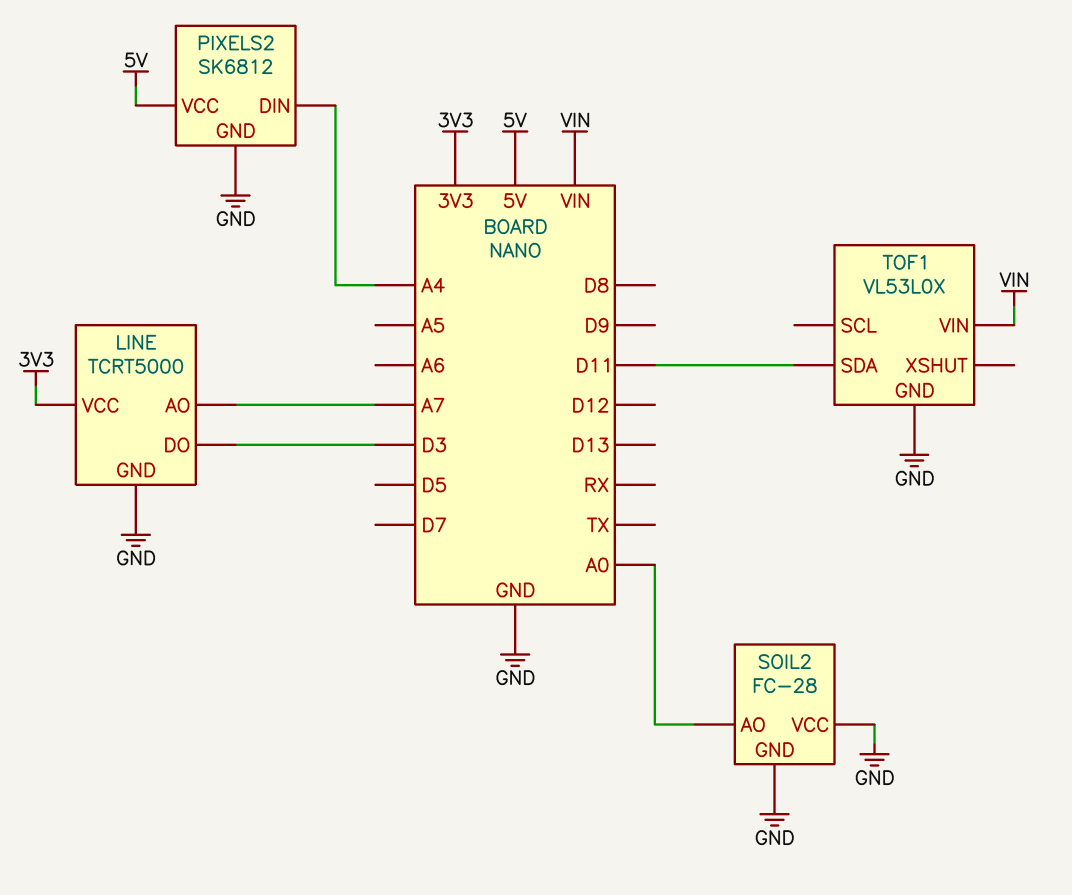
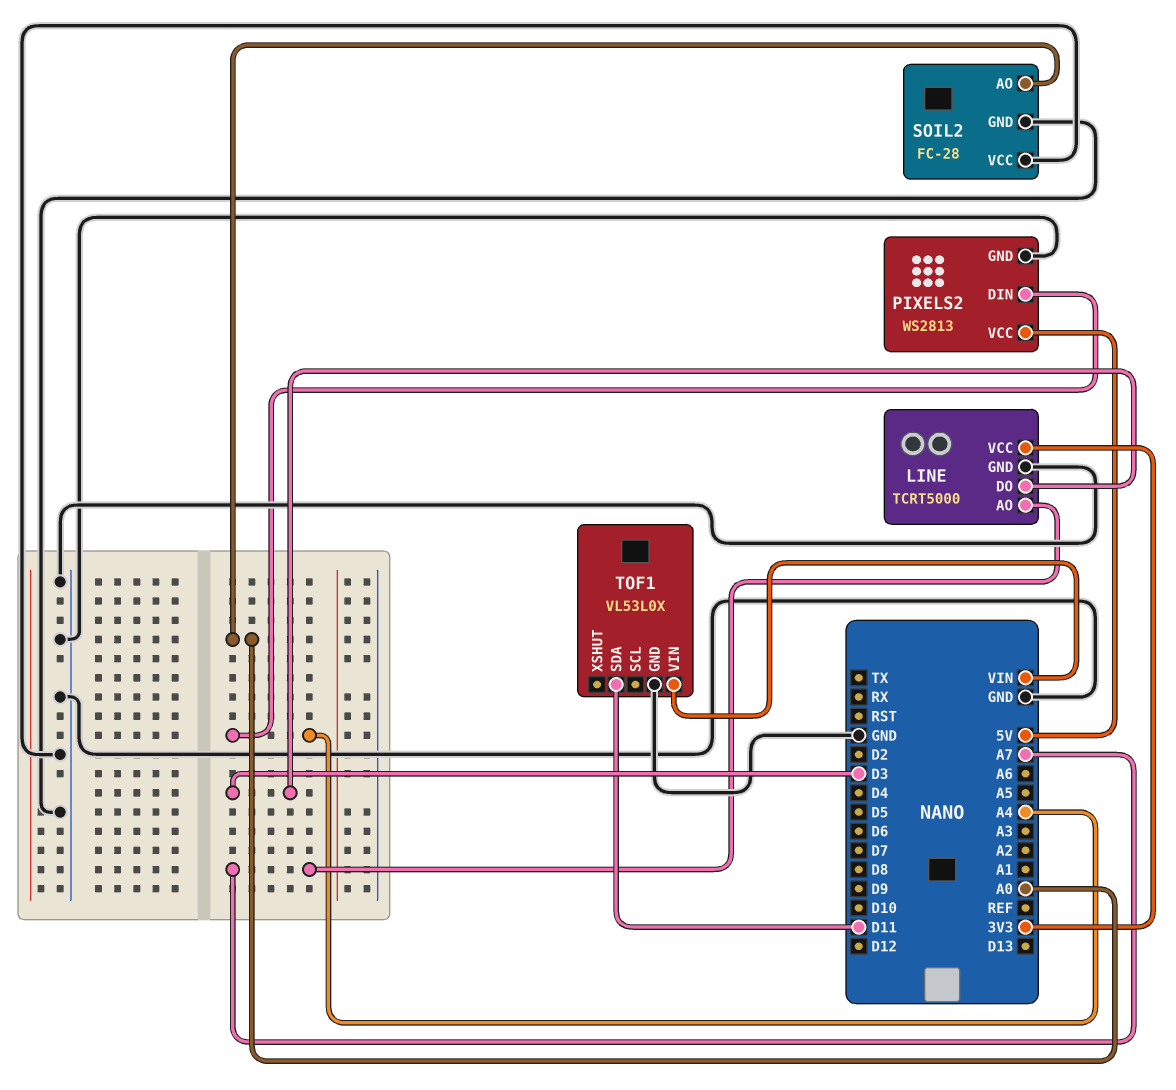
PIXELS2: SK6812 -> WS2813

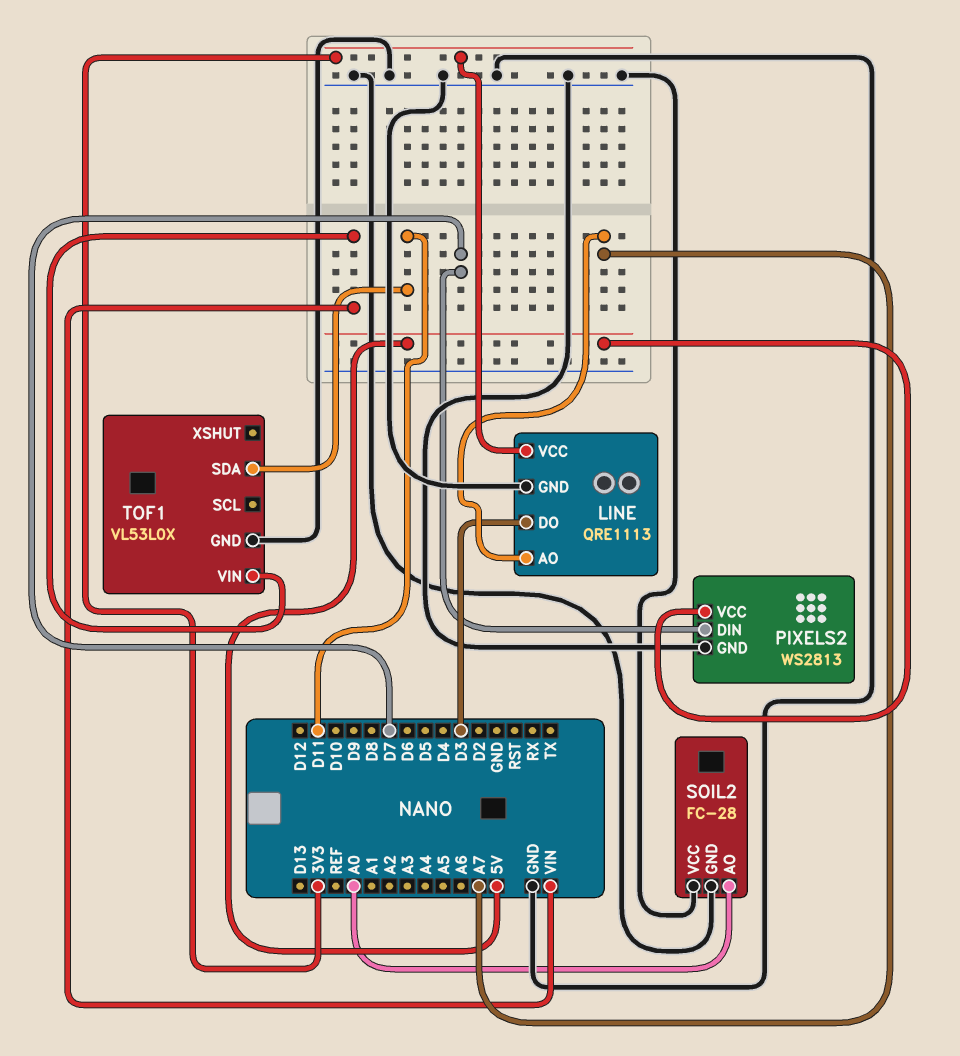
LINE: TCRT5000 -> QRE1113
PIXELS2 pin DIN: A4 -> D7

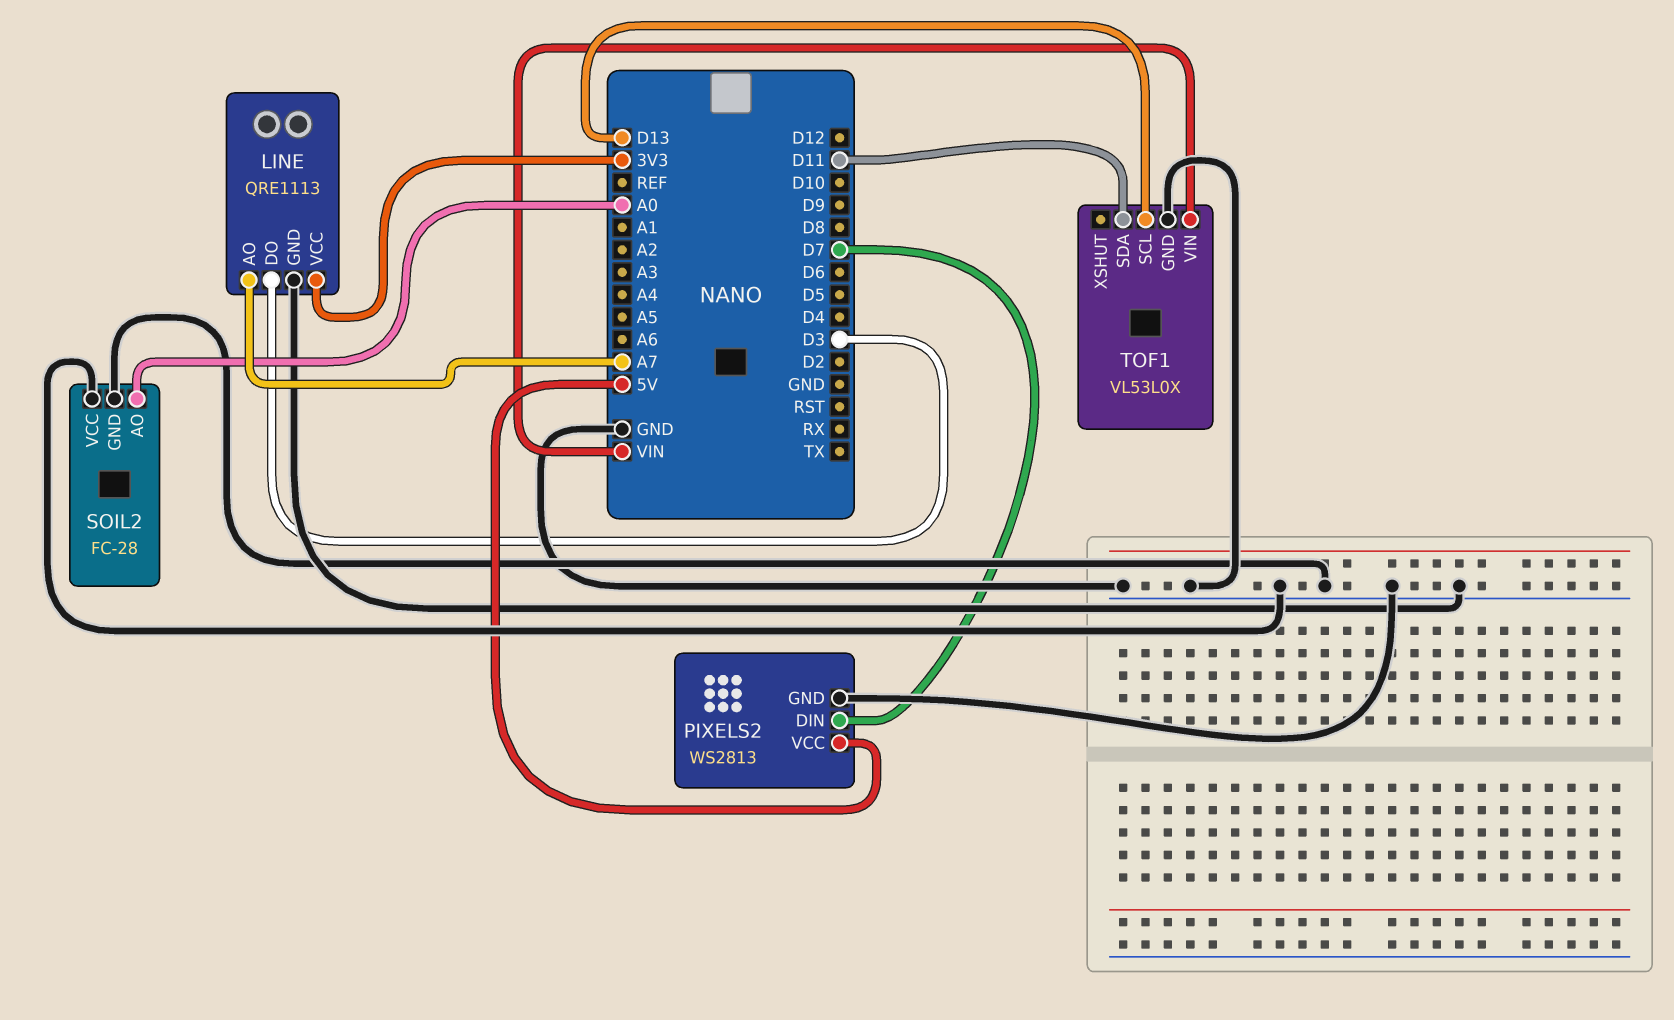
TOF1 pin SCL: none -> D13

